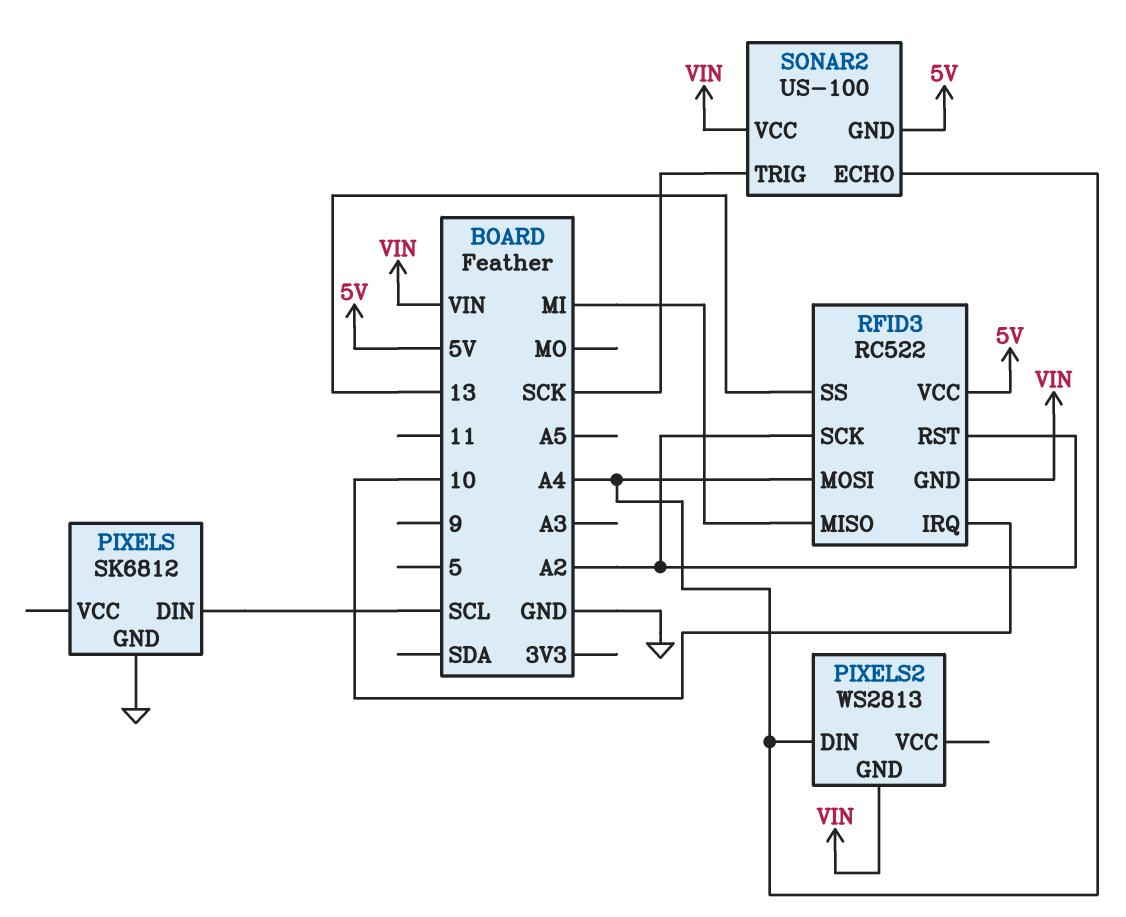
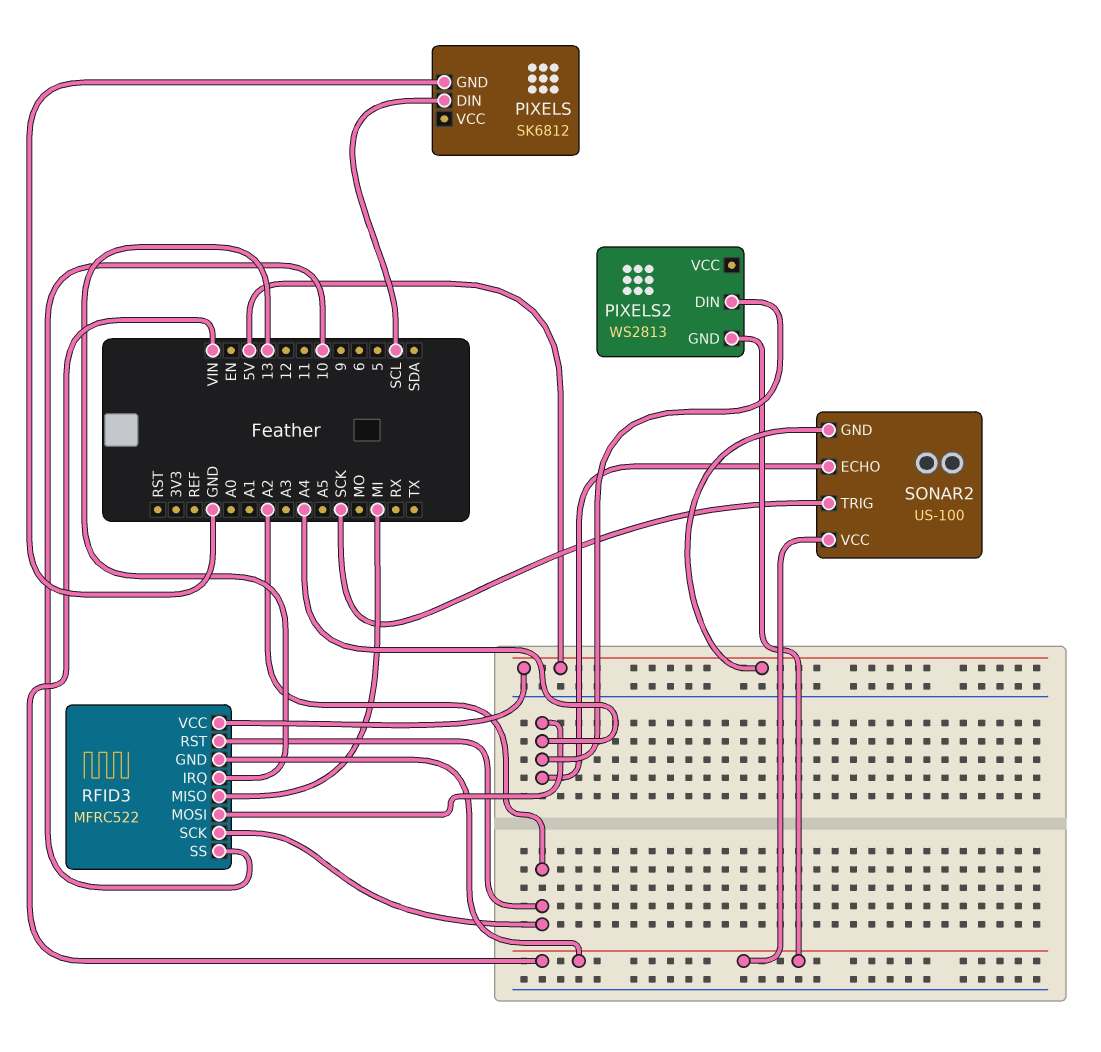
RFID3: RC522 -> MFRC522
RFID3 pin IRQ: 10 -> 13
RFID3 pin SS: 13 -> 10

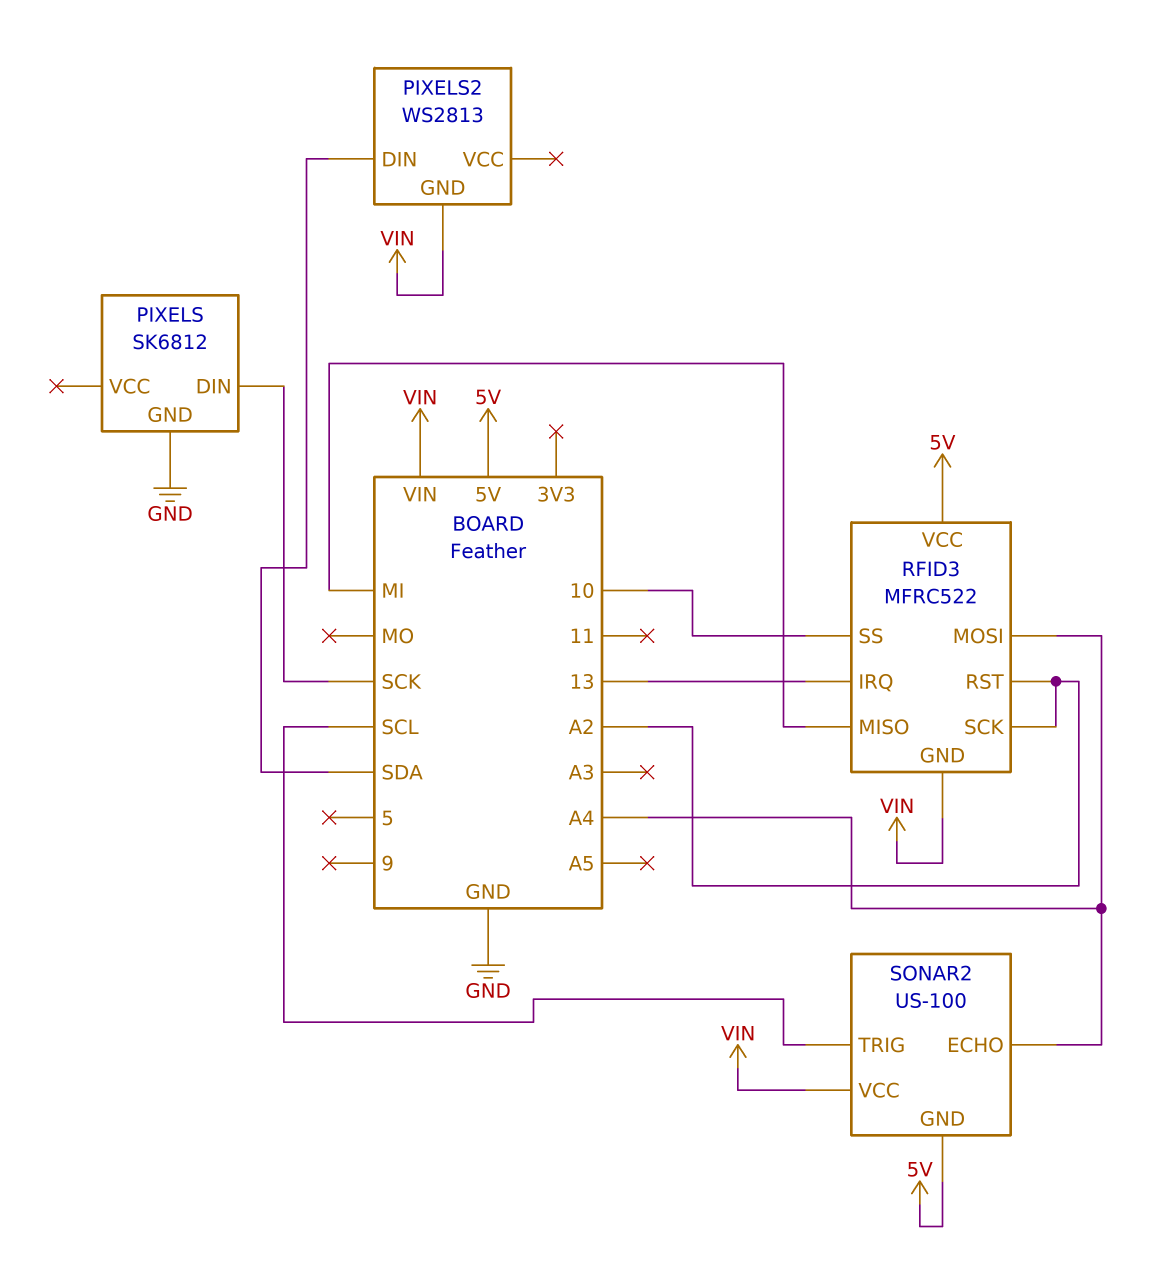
PIXELS pin DIN: SCL -> SCK
PIXELS2 pin DIN: A4 -> SDA
SONAR2 pin TRIG: SCK -> SCL

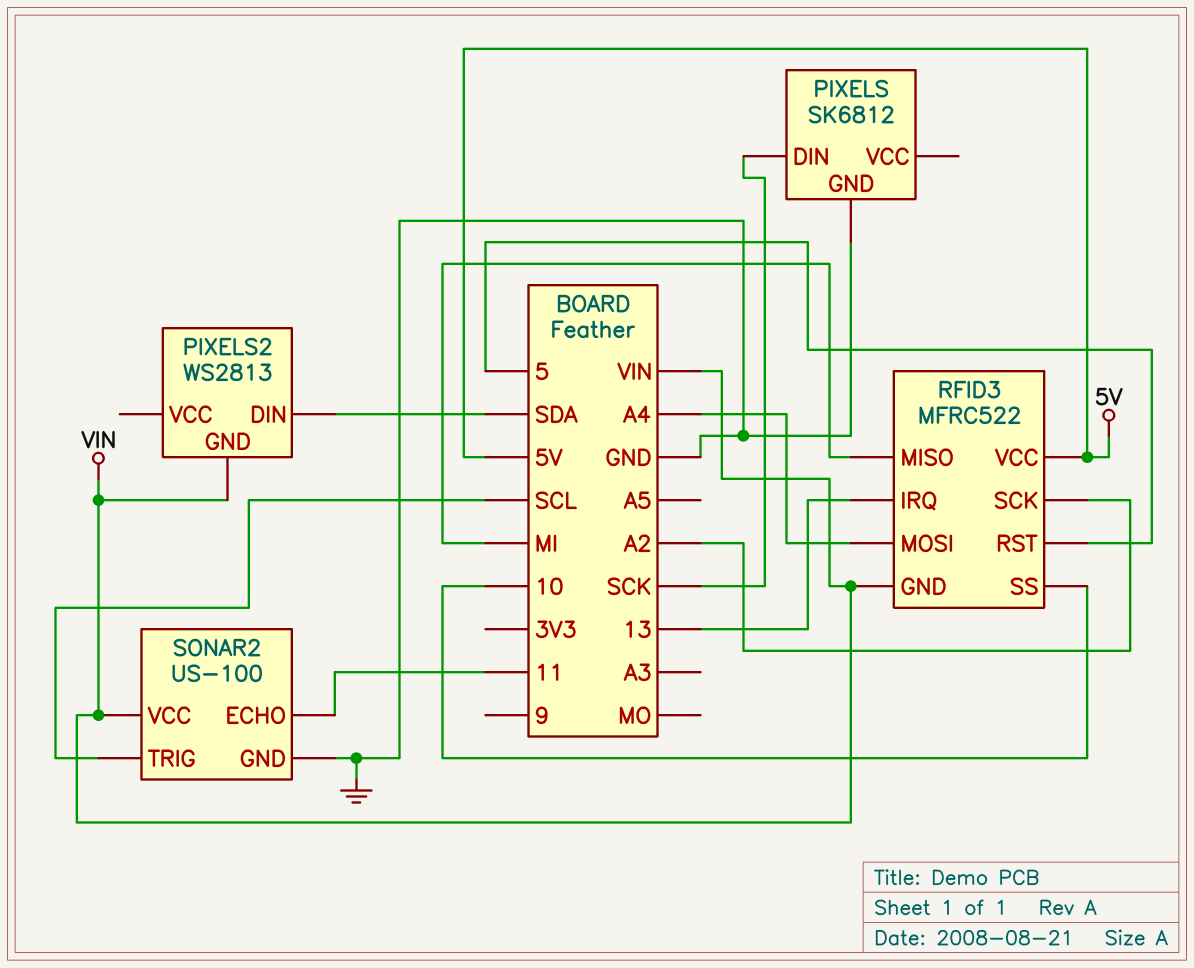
RFID3 pin RST: A2 -> 5
SONAR2 pin ECHO: A4 -> 11
SONAR2 pin GND: 5V -> GND

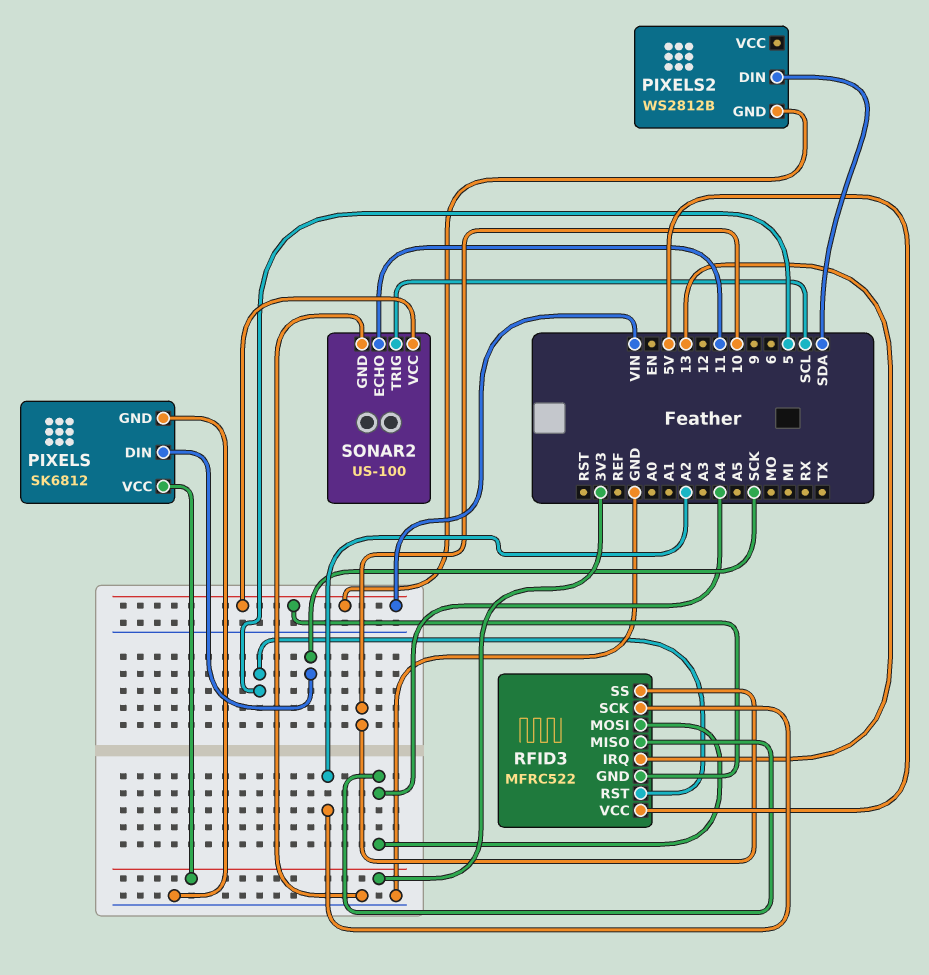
PIXELS pin VCC: none -> 3V3
PIXELS2: WS2813 -> WS2812B
RFID3 pin MISO: MI -> A4

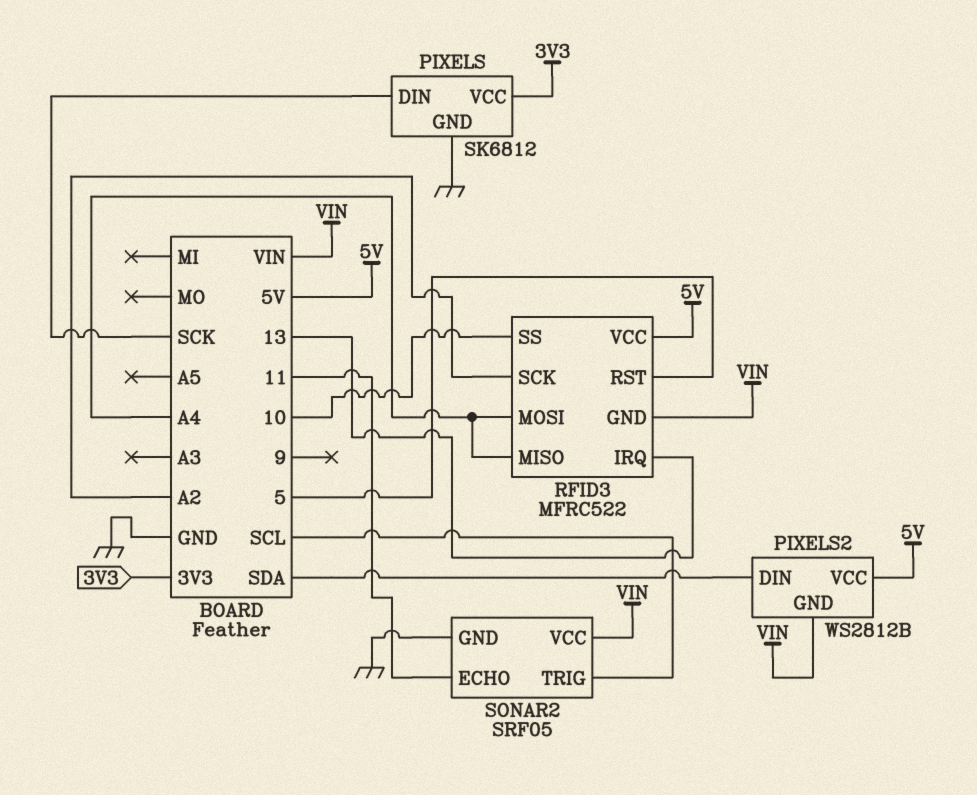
PIXELS2 pin VCC: none -> 5V
SONAR2: US-100 -> SRF05

